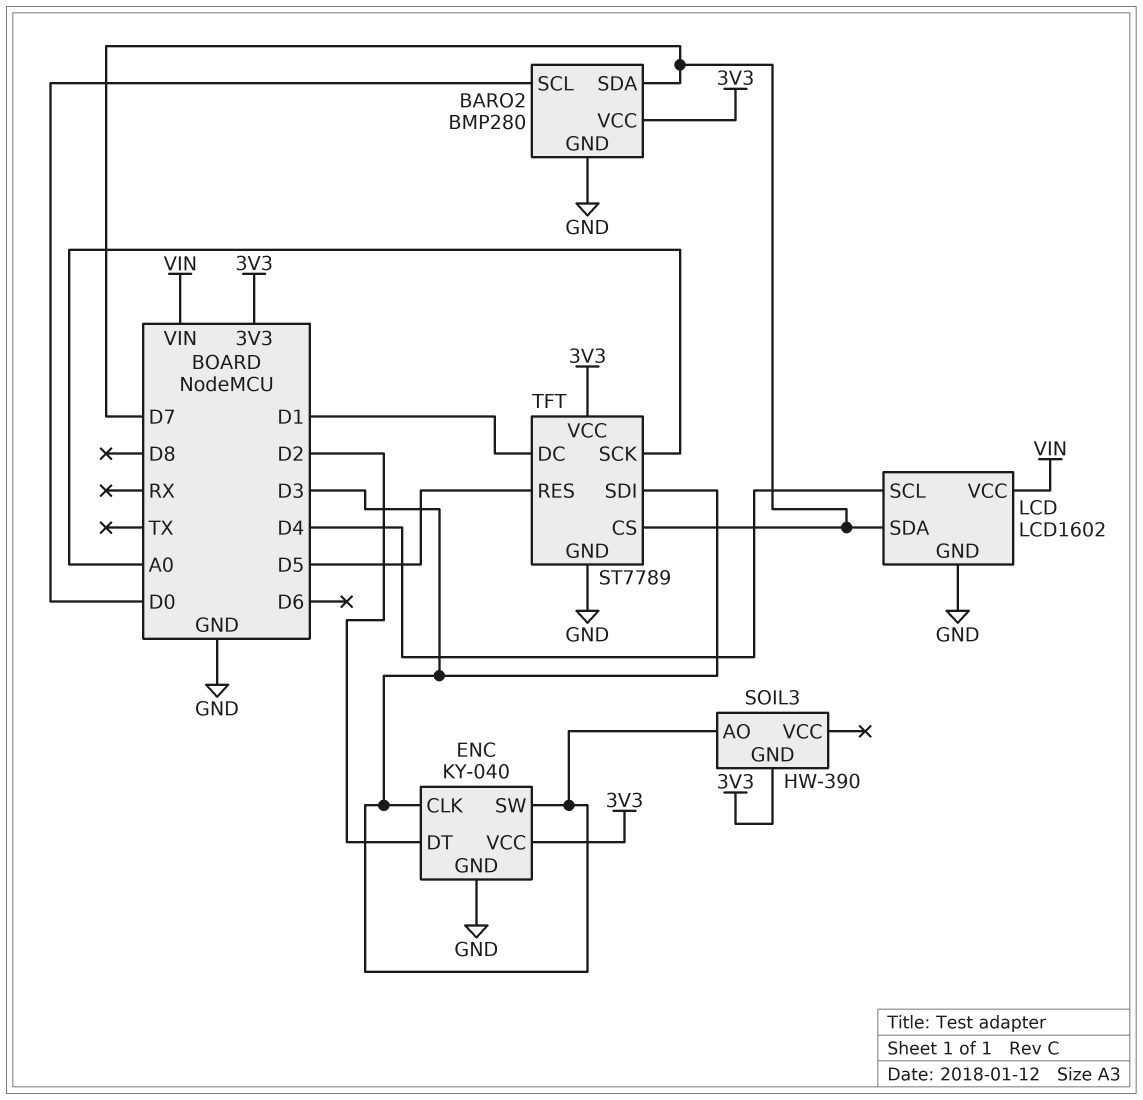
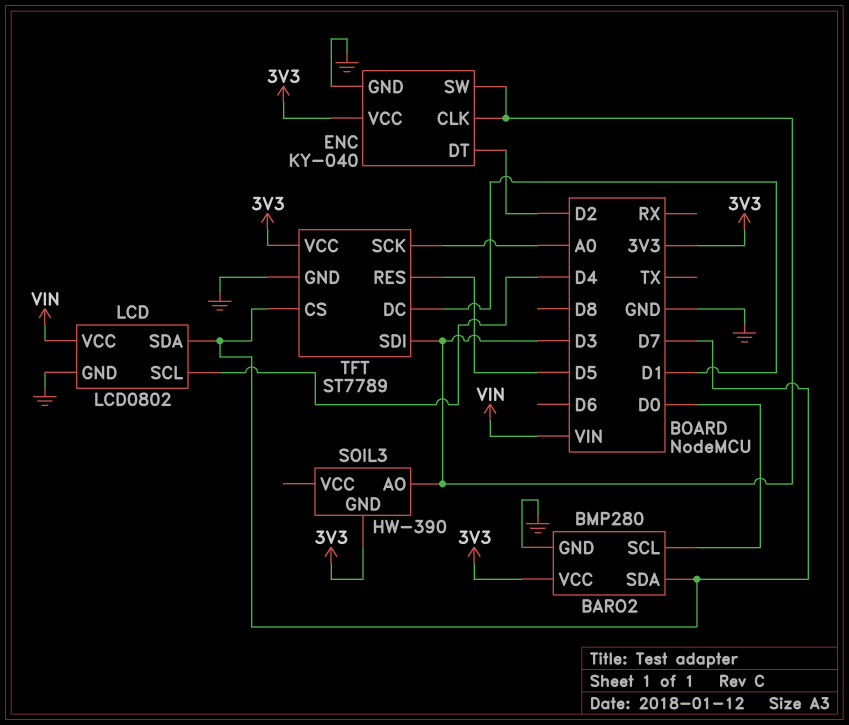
LCD: LCD1602 -> LCD0802

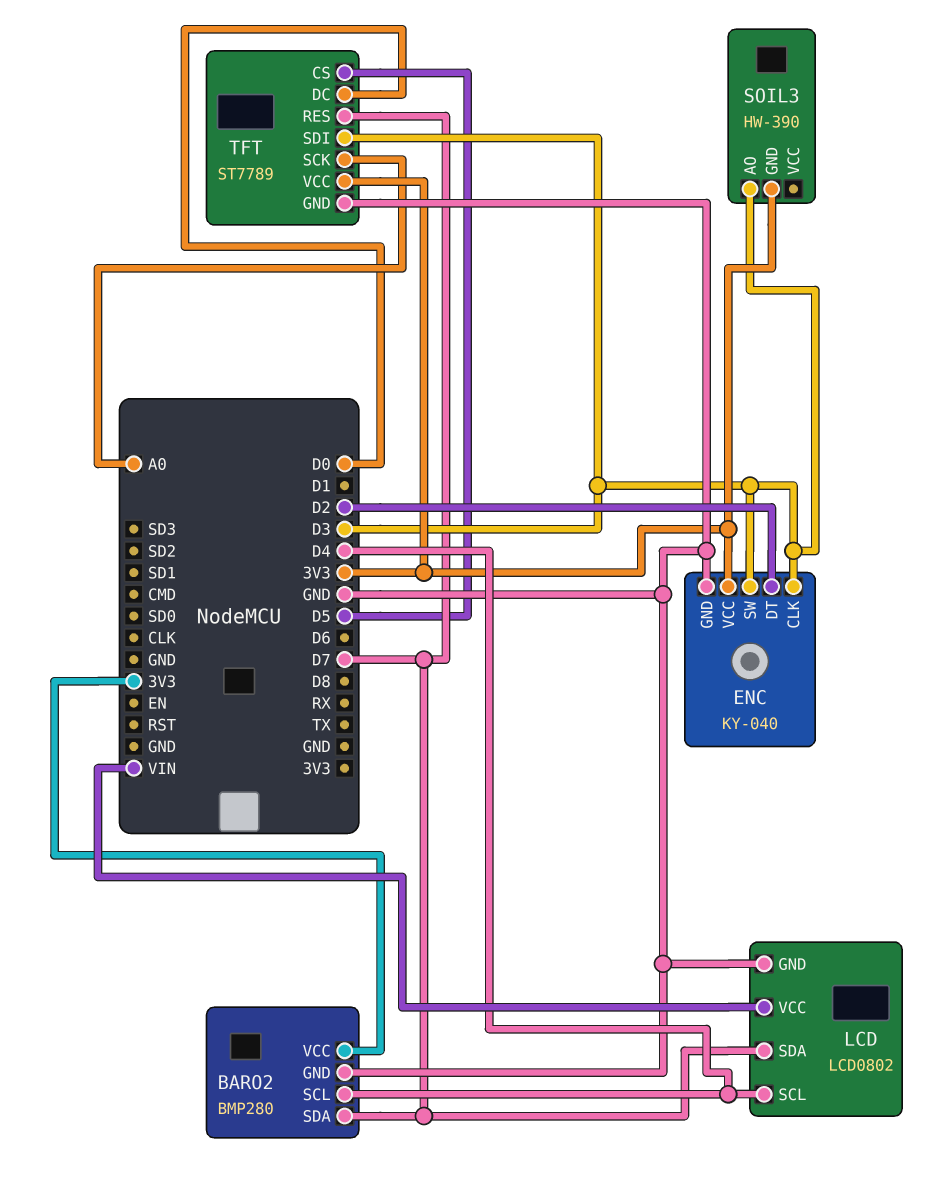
BARO2 pin SCL: D0 -> D4
TFT pin CS: D7 -> D5
TFT pin DC: D1 -> D0
TFT pin RES: D5 -> D7

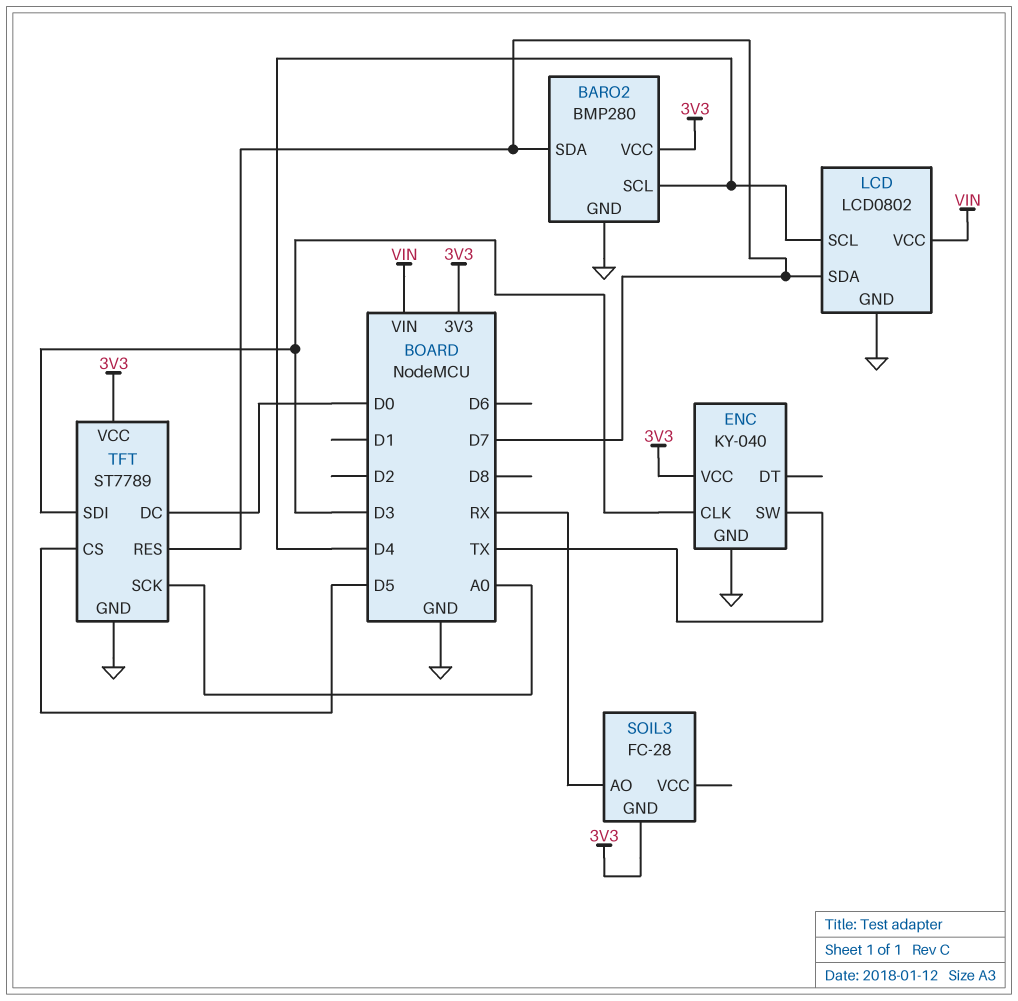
ENC pin DT: D2 -> none
ENC pin SW: D3 -> TX
SOIL3: HW-390 -> FC-28
SOIL3 pin AO: D3 -> RX

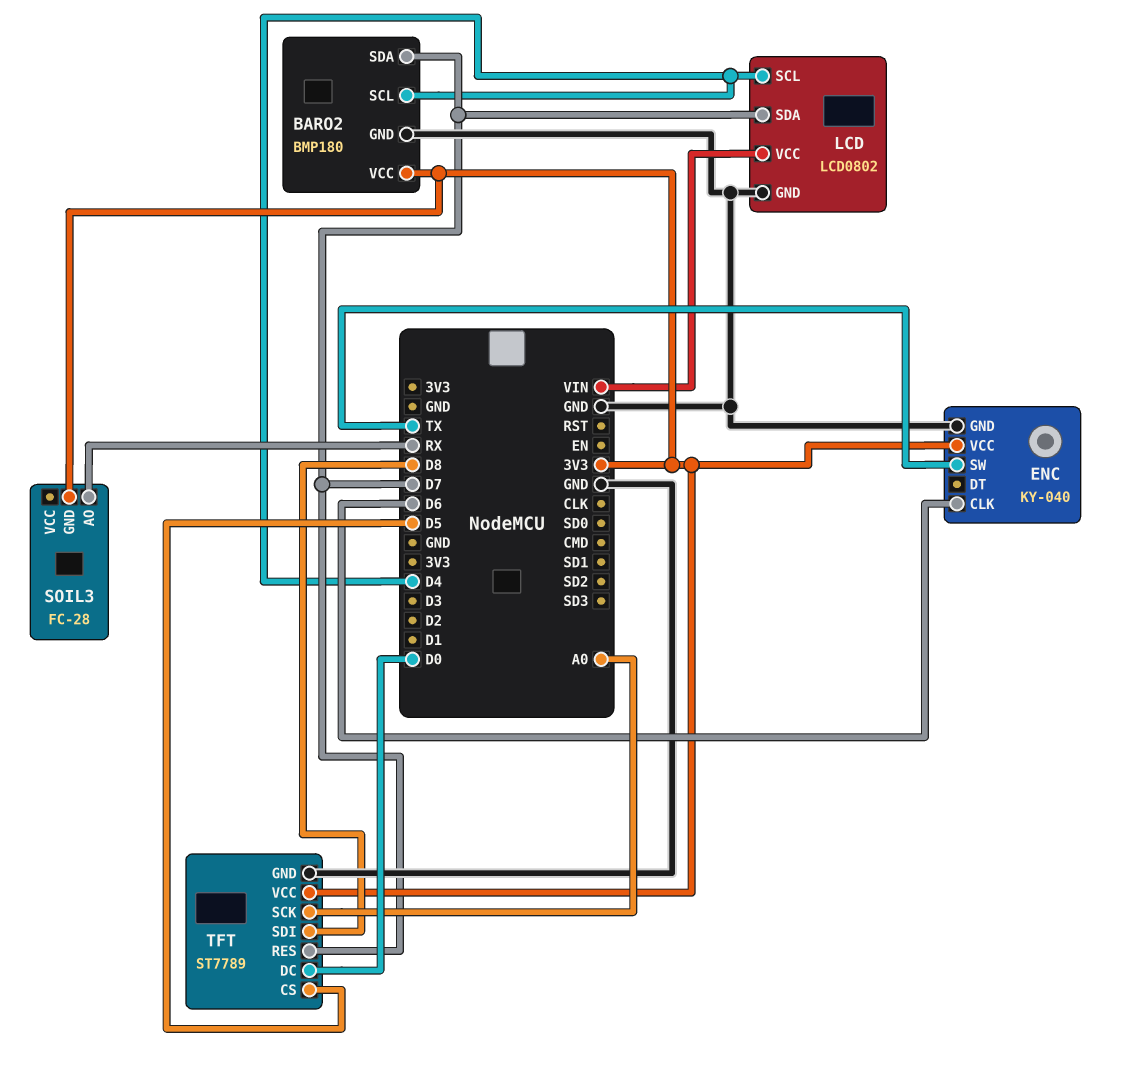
BARO2: BMP280 -> BMP180
ENC pin CLK: D3 -> D6
TFT pin SDI: D3 -> D8

